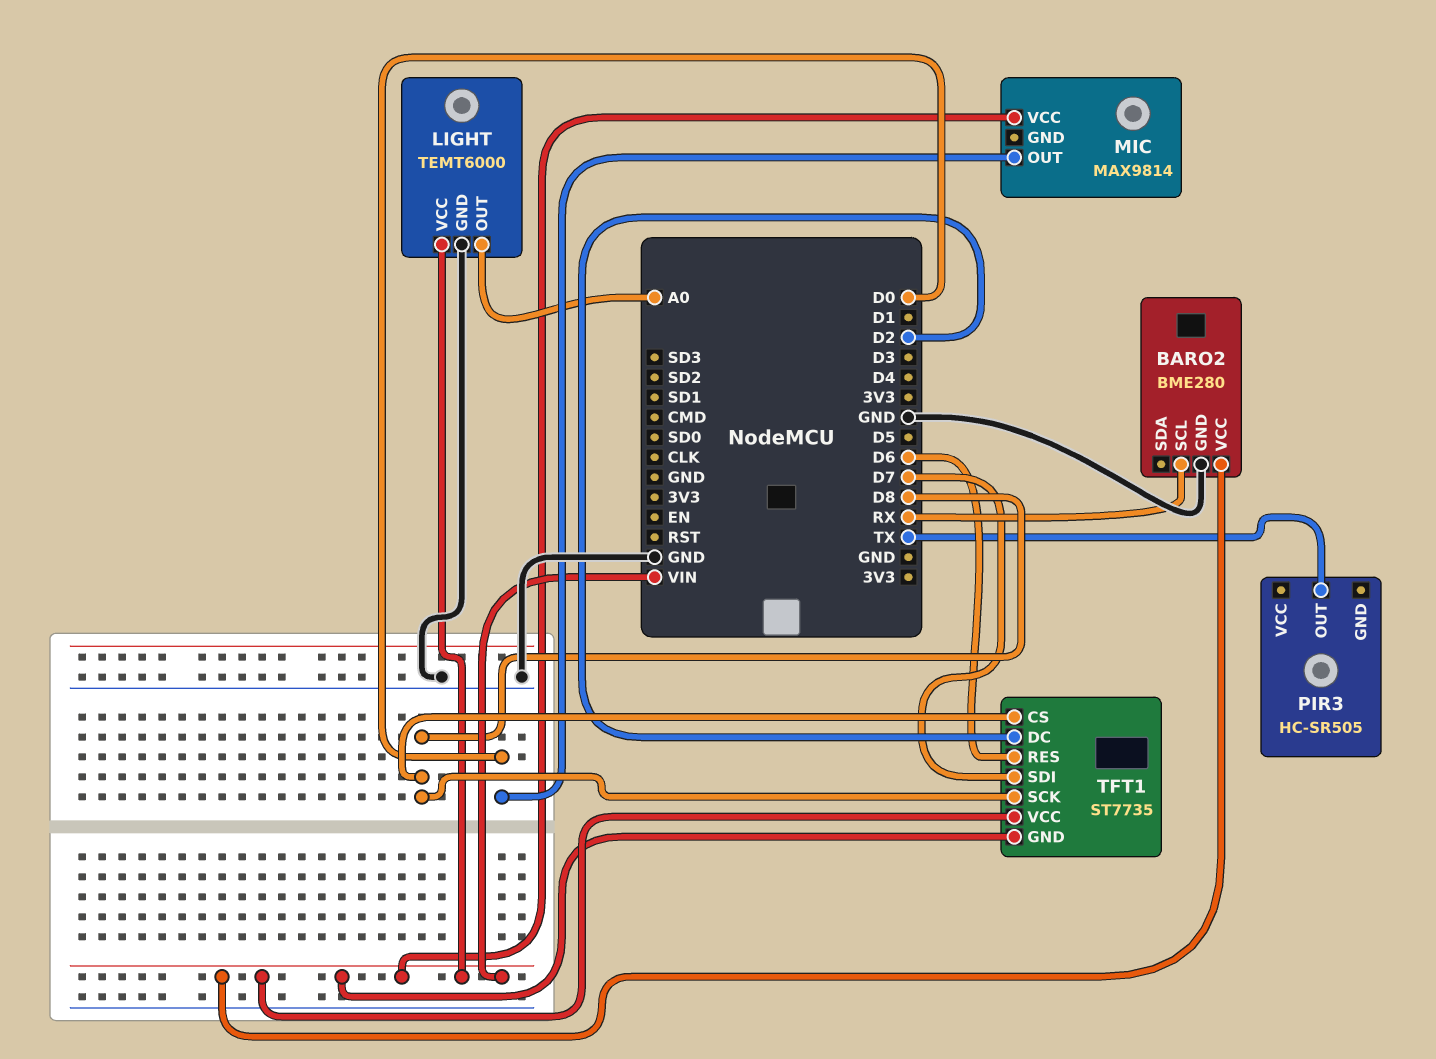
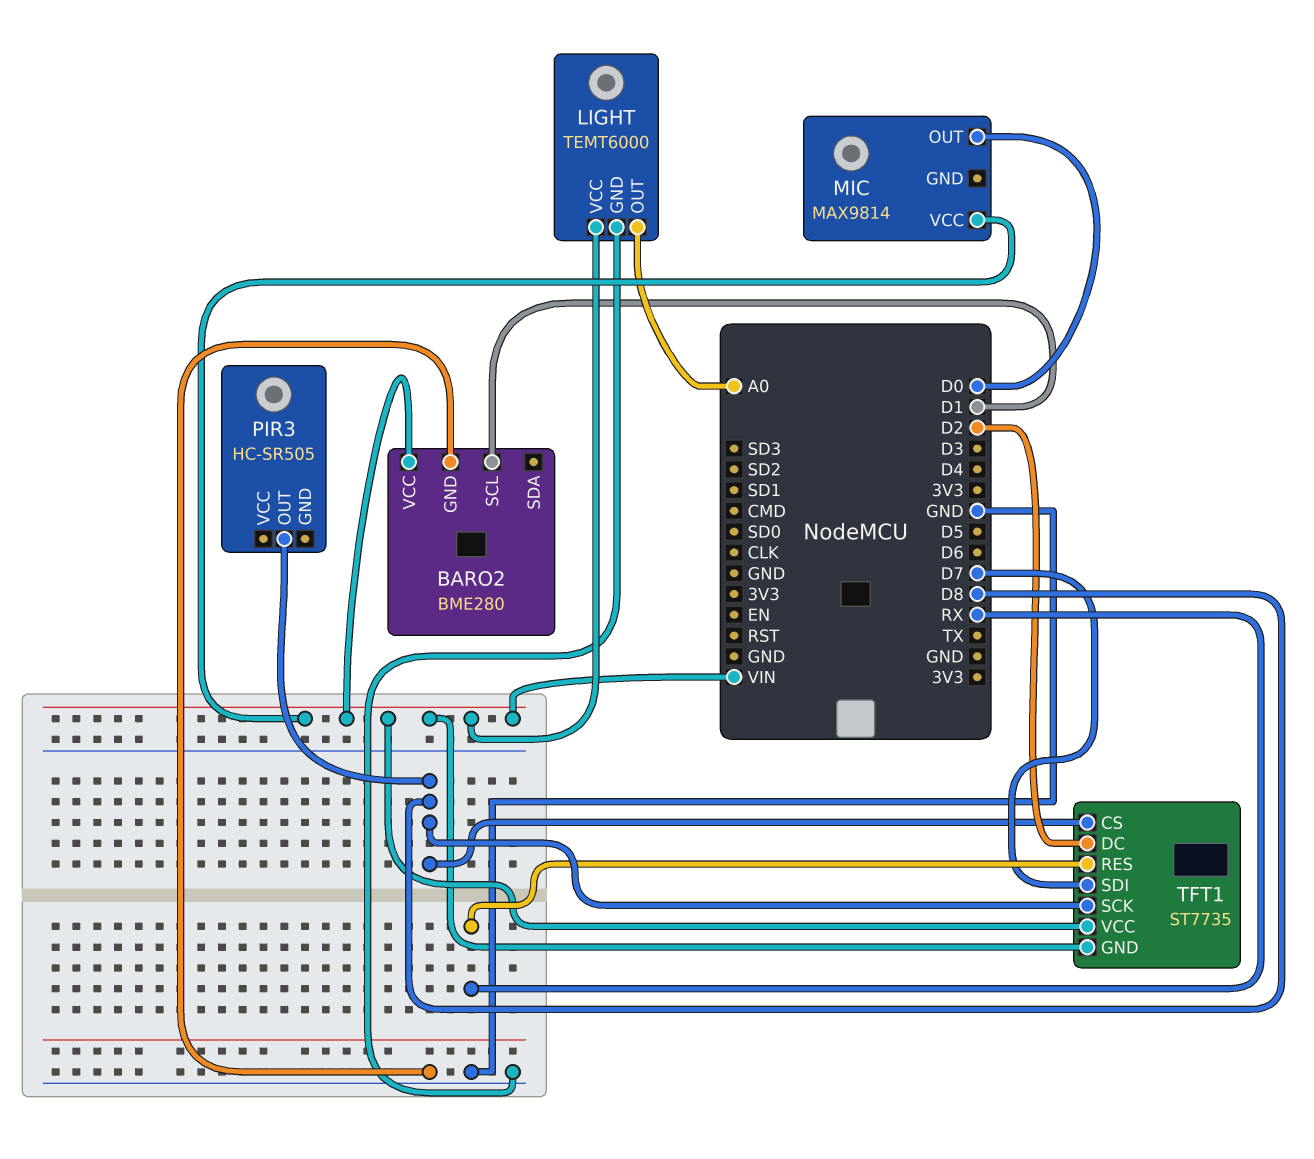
BARO2 pin SCL: RX -> D1
PIR3 pin OUT: TX -> D8
TFT1 pin RES: D6 -> RX

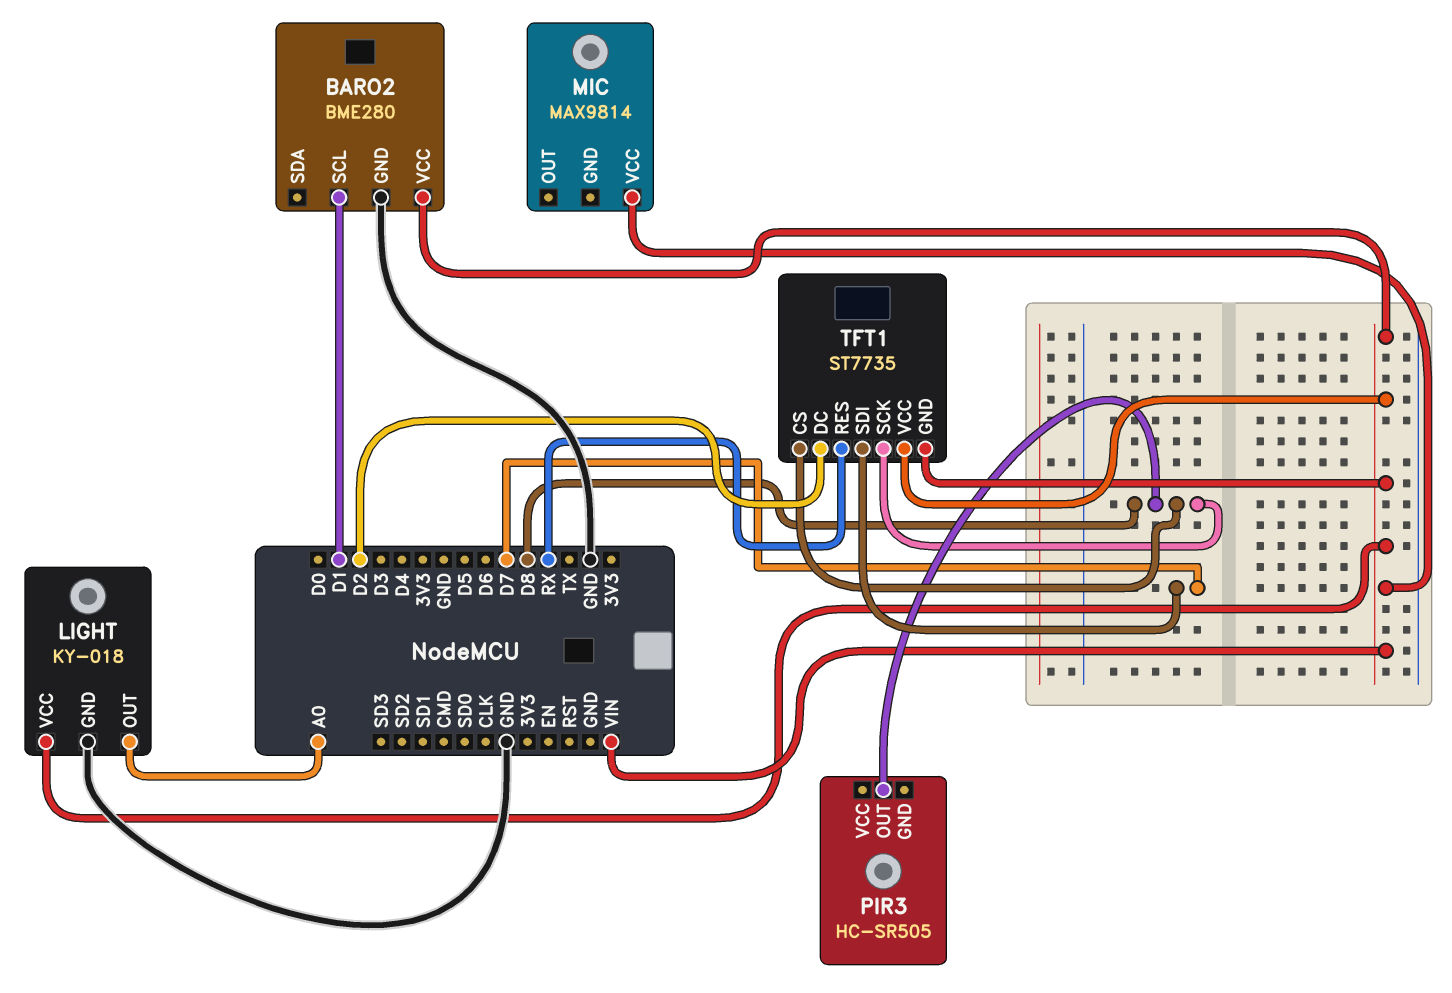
LIGHT: TEMT6000 -> KY-018
MIC pin OUT: D0 -> none

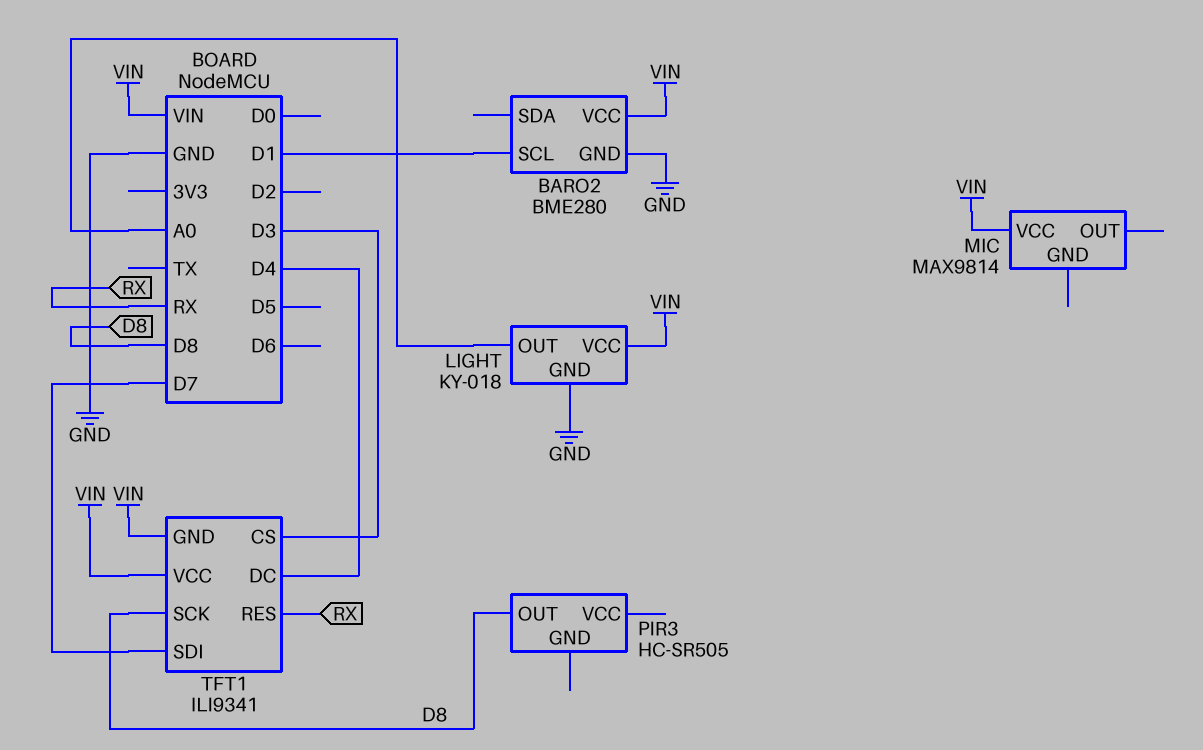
TFT1: ST7735 -> ILI9341
TFT1 pin CS: D8 -> D3
TFT1 pin DC: D2 -> D4

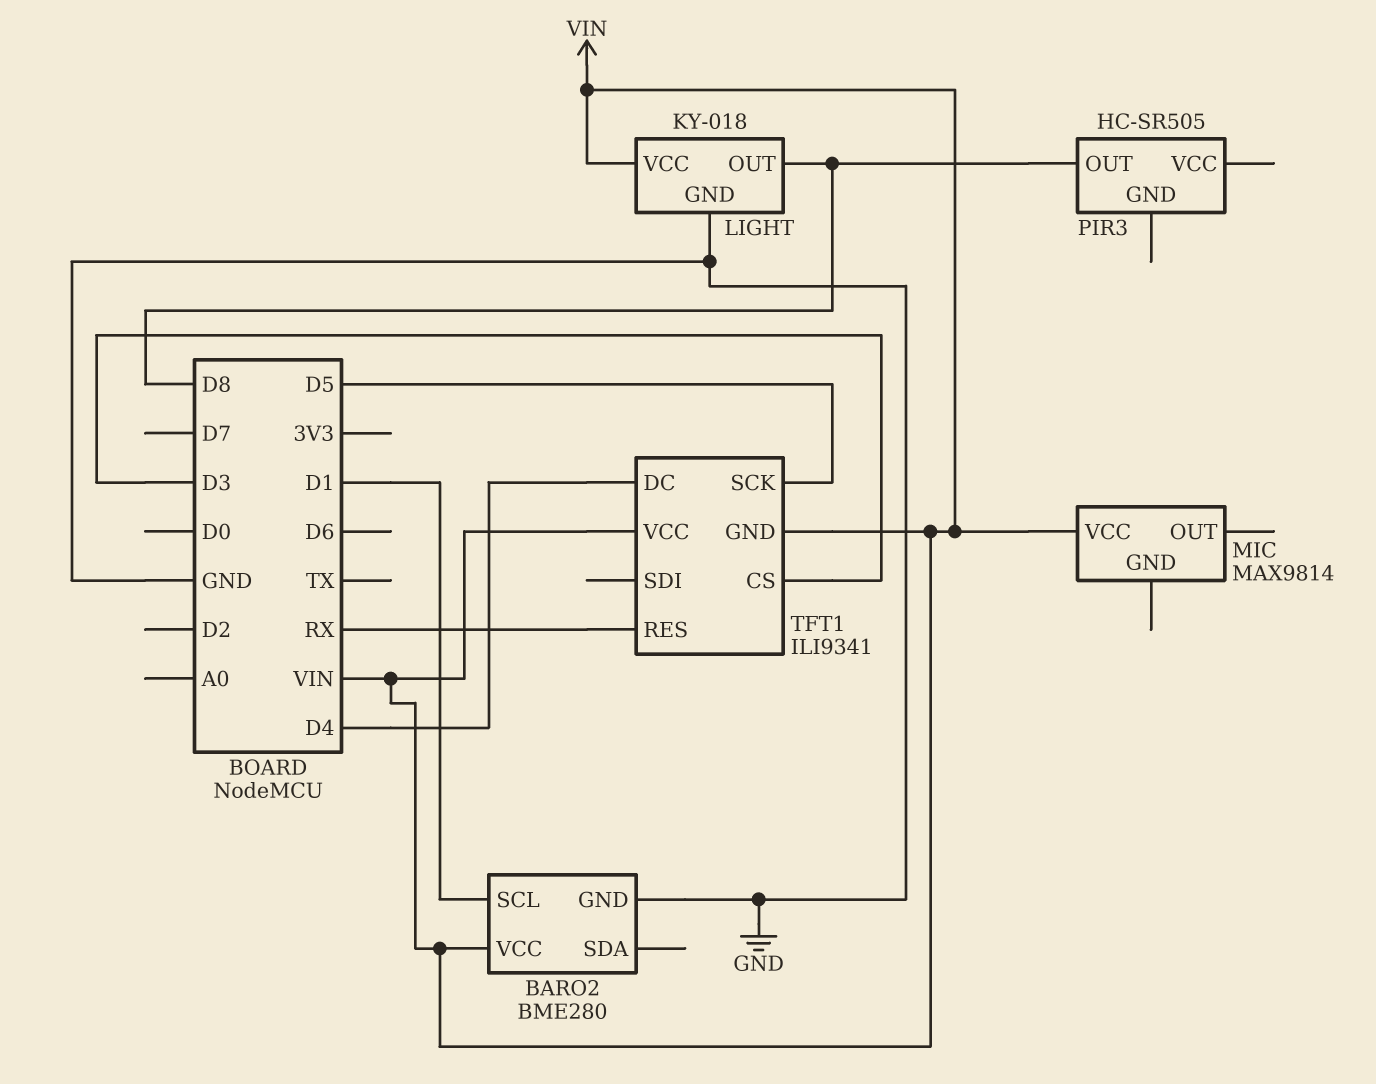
LIGHT pin OUT: A0 -> D8
TFT1 pin SCK: D8 -> D5
TFT1 pin SDI: D7 -> none

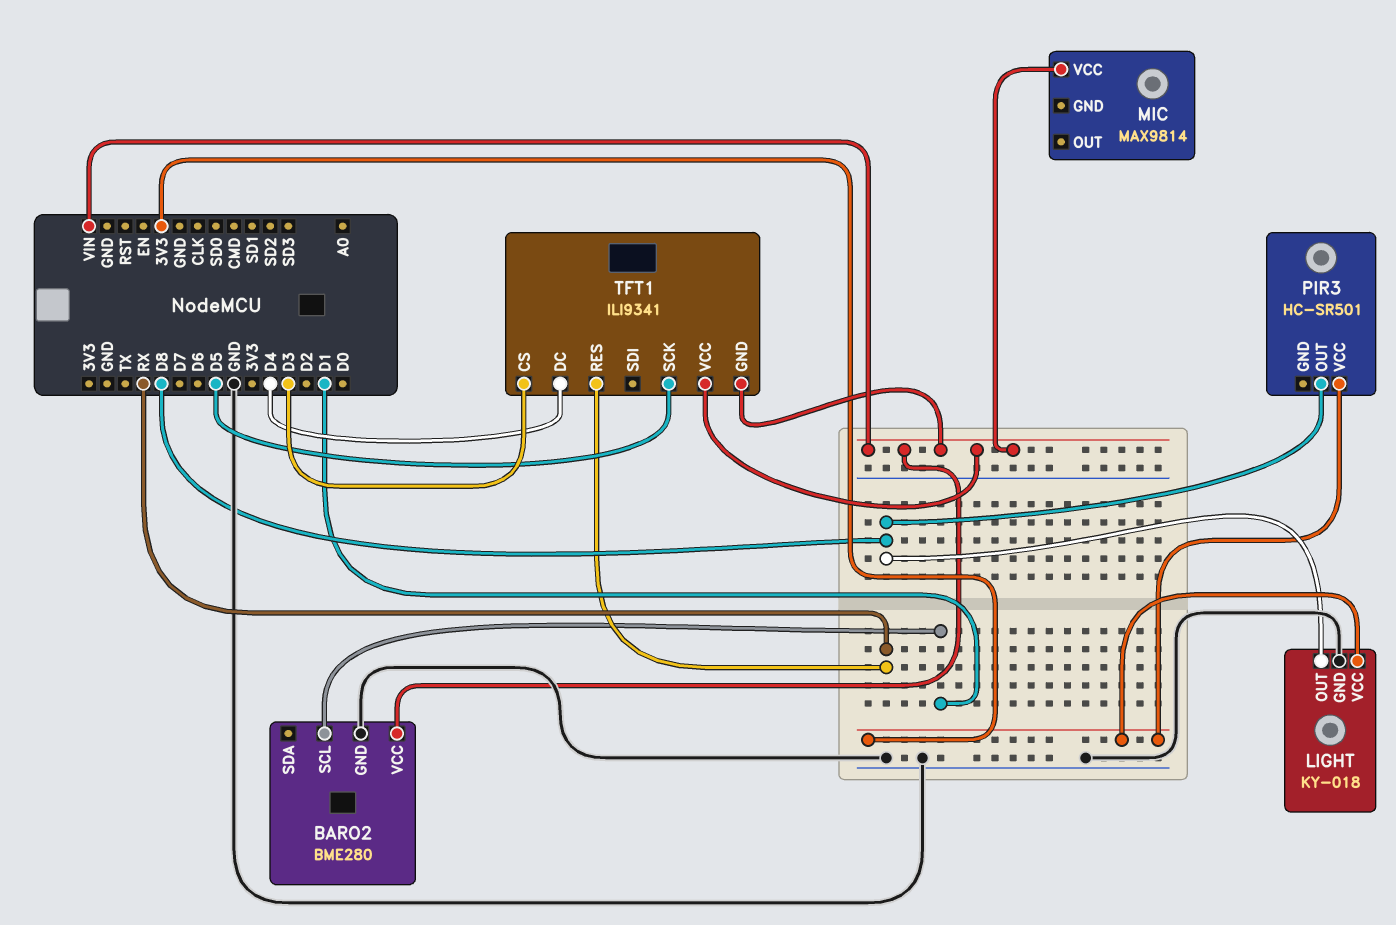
LIGHT pin VCC: VIN -> 3V3
PIR3: HC-SR505 -> HC-SR501
PIR3 pin VCC: none -> 3V3

